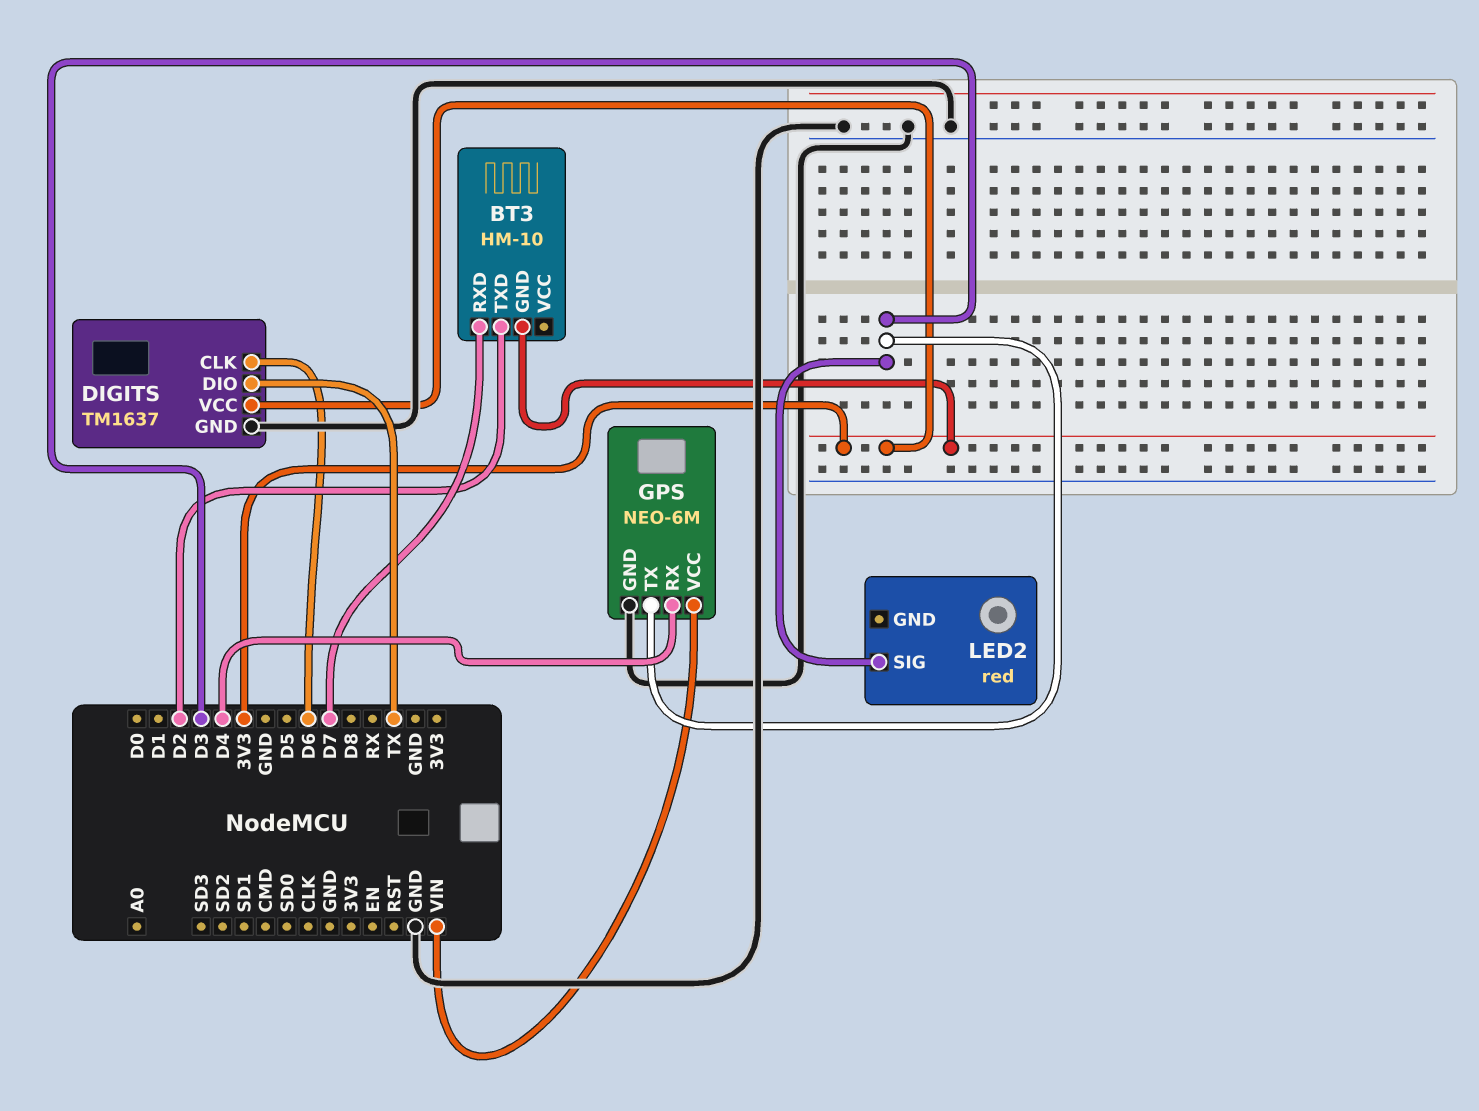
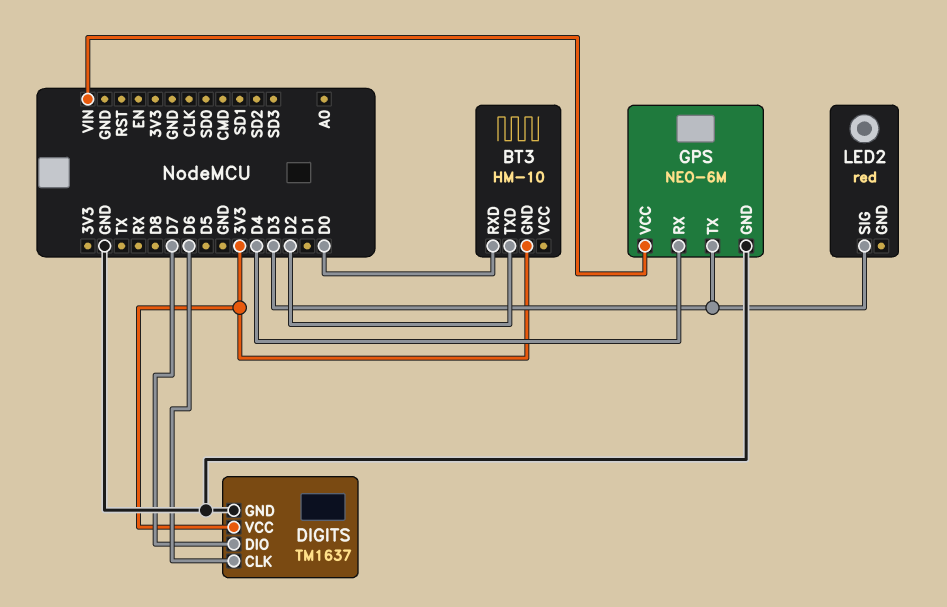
BT3 pin RXD: D7 -> D0
DIGITS pin DIO: TX -> D7

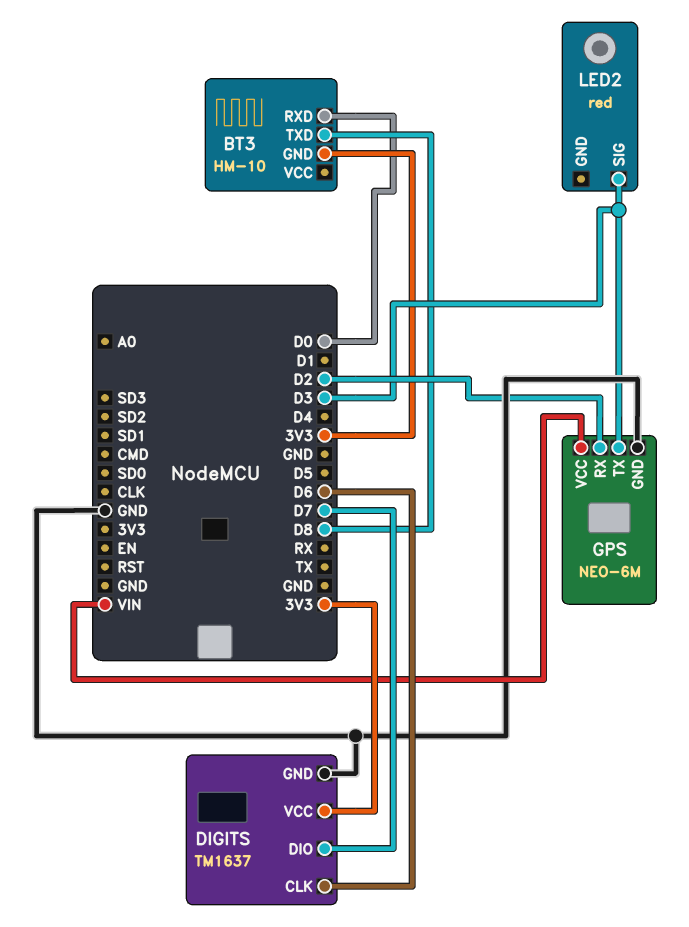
BT3 pin TXD: D2 -> D8
GPS pin RX: D4 -> D2

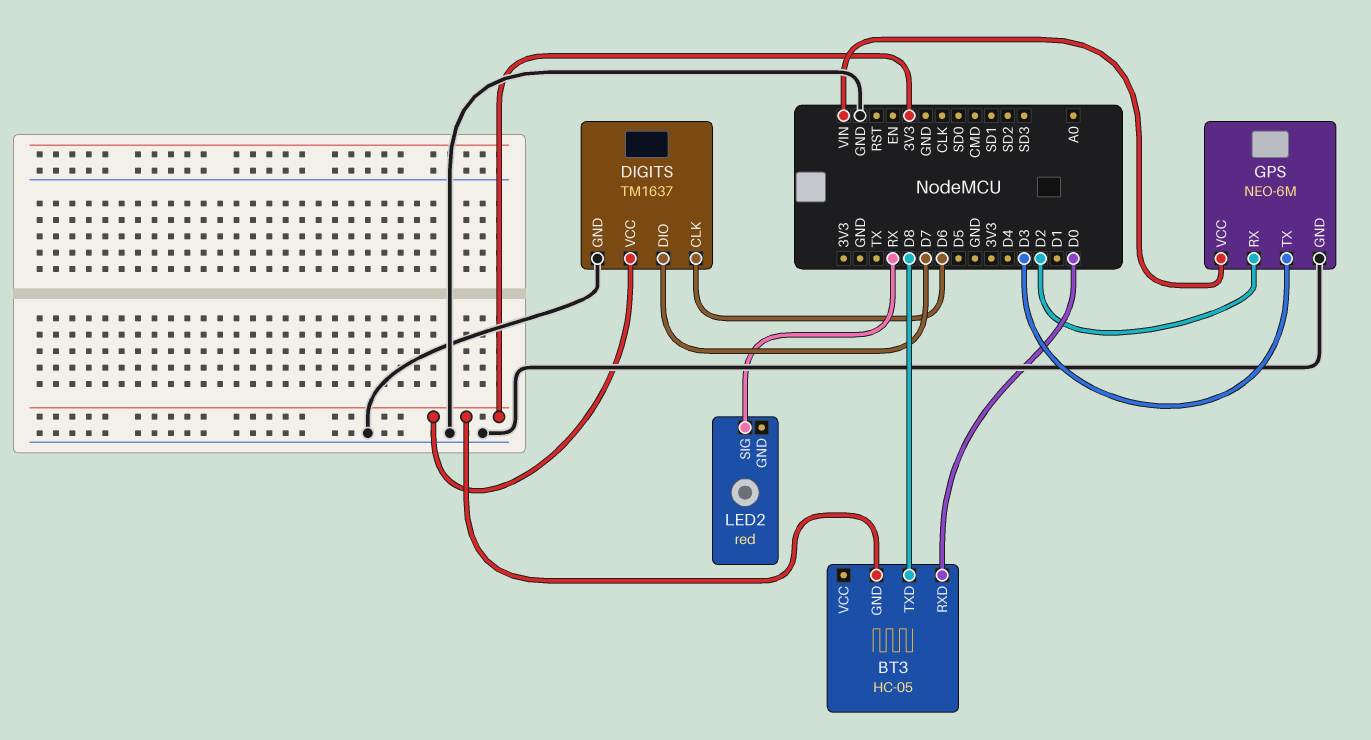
BT3: HM-10 -> HC-05
LED2 pin SIG: D3 -> RX

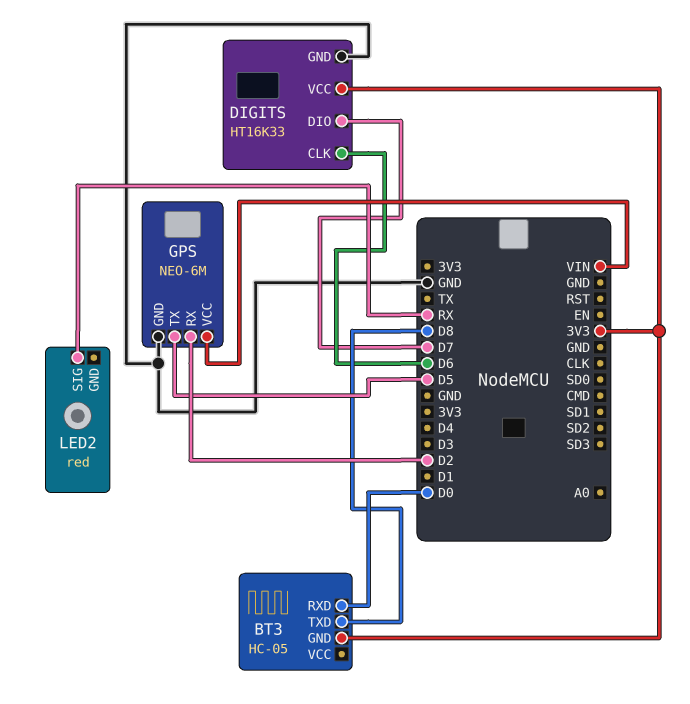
DIGITS: TM1637 -> HT16K33
GPS pin TX: D3 -> D5

